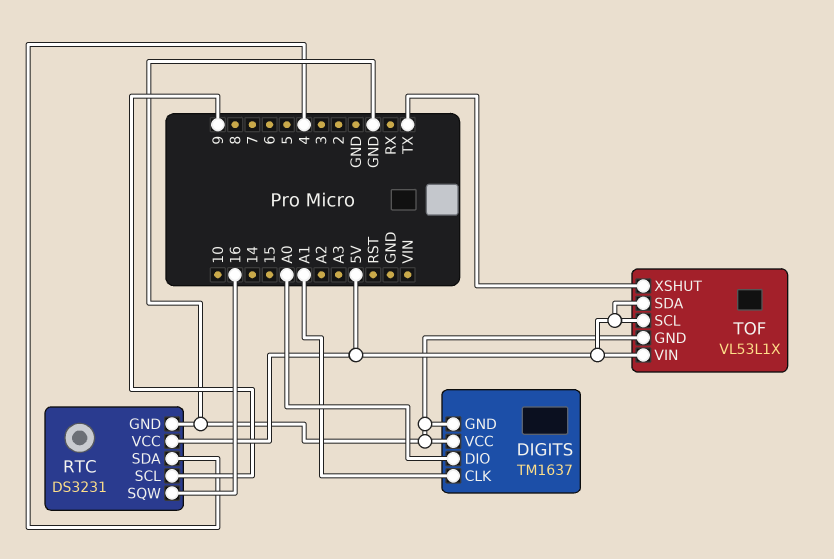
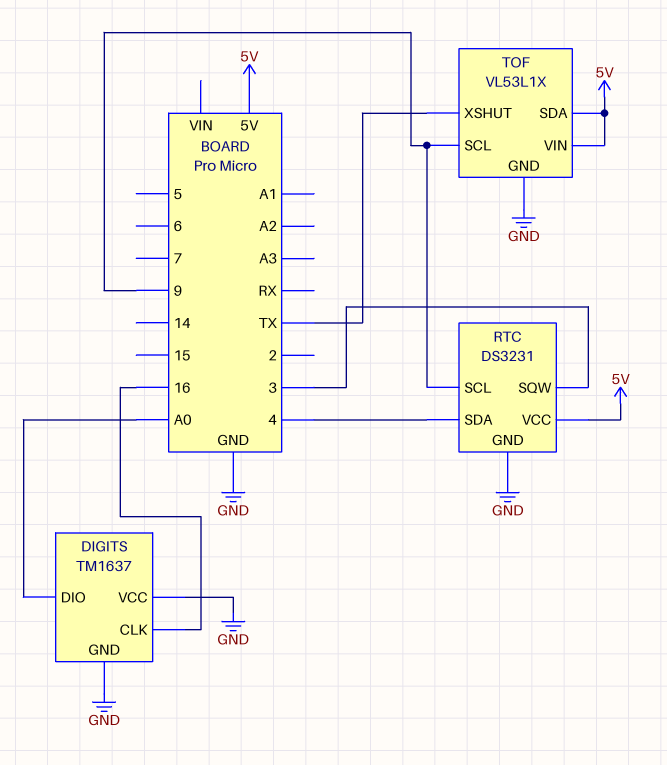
DIGITS pin CLK: A1 -> 16
RTC pin SQW: 16 -> 3
TOF pin SCL: 5V -> 9

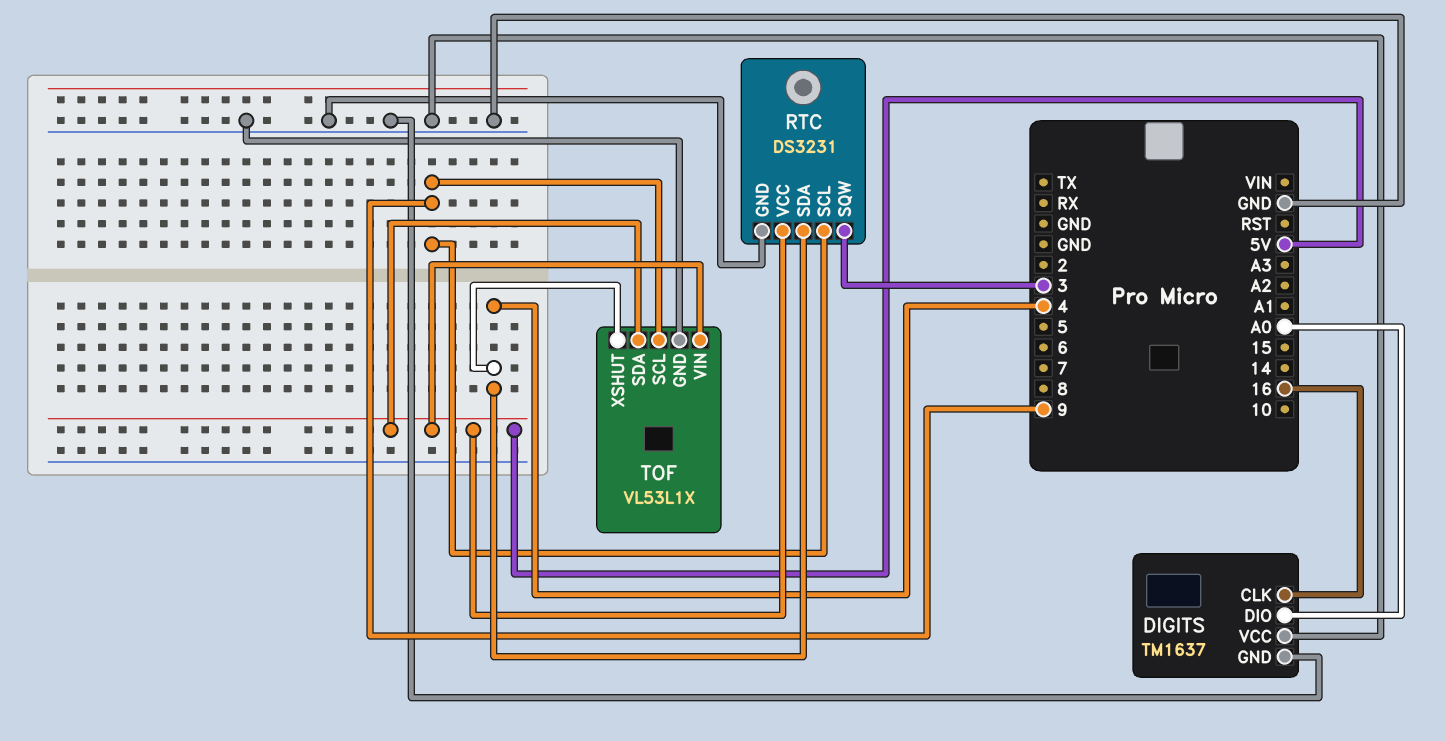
TOF pin XSHUT: TX -> 4

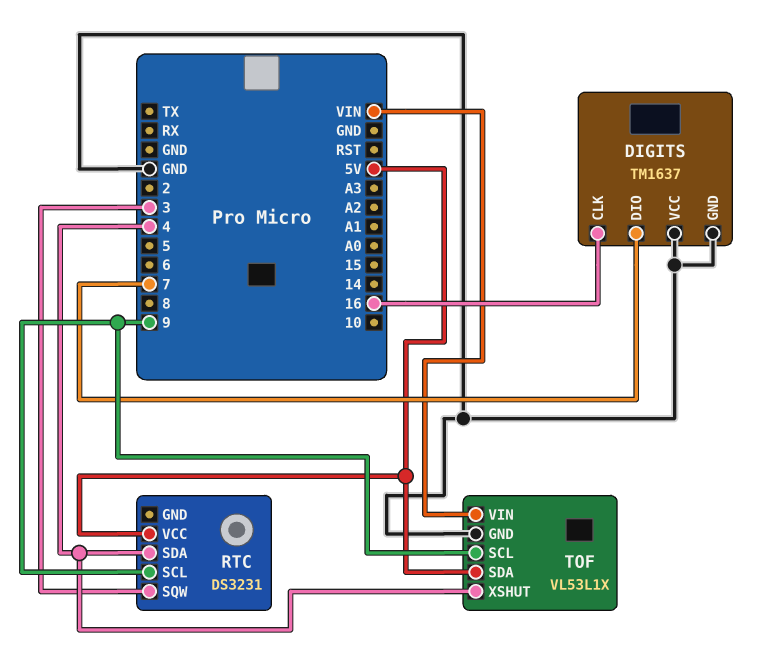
DIGITS pin DIO: A0 -> 7
RTC pin GND: GND -> none
TOF pin VIN: 5V -> VIN

